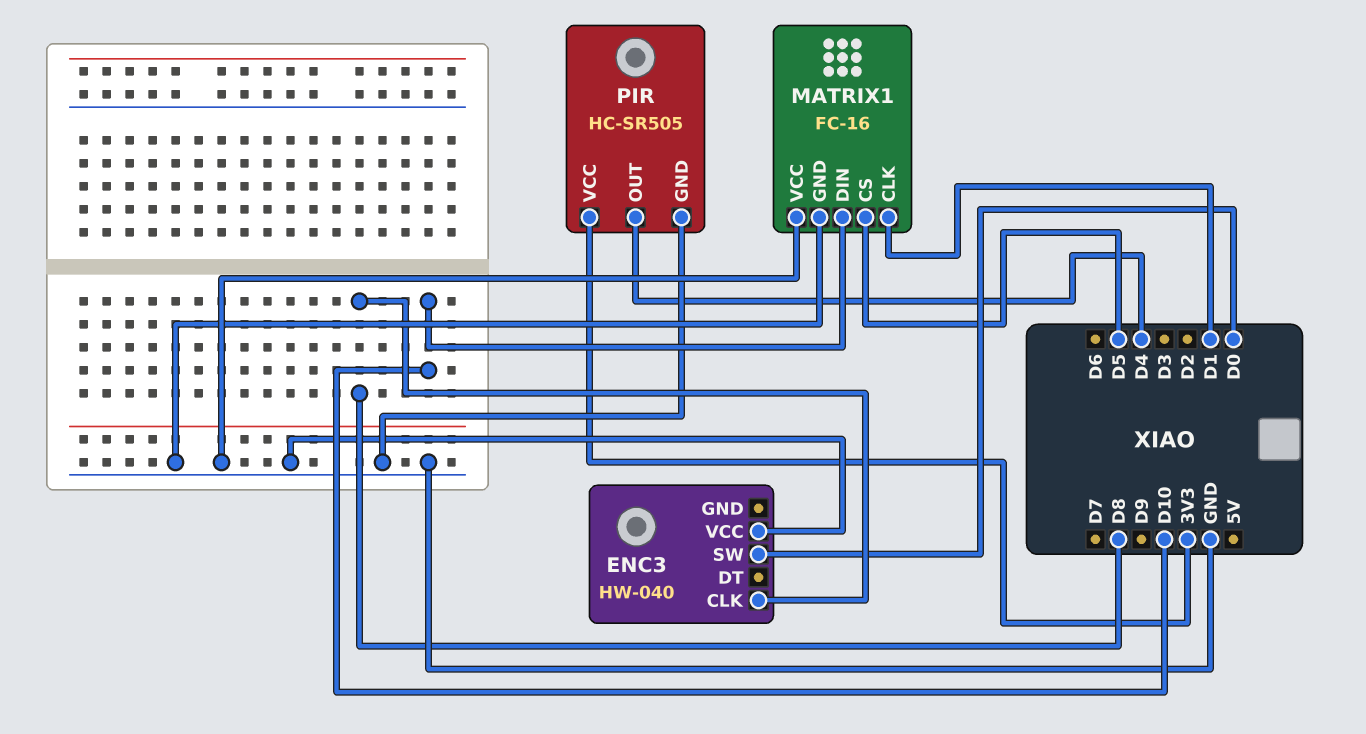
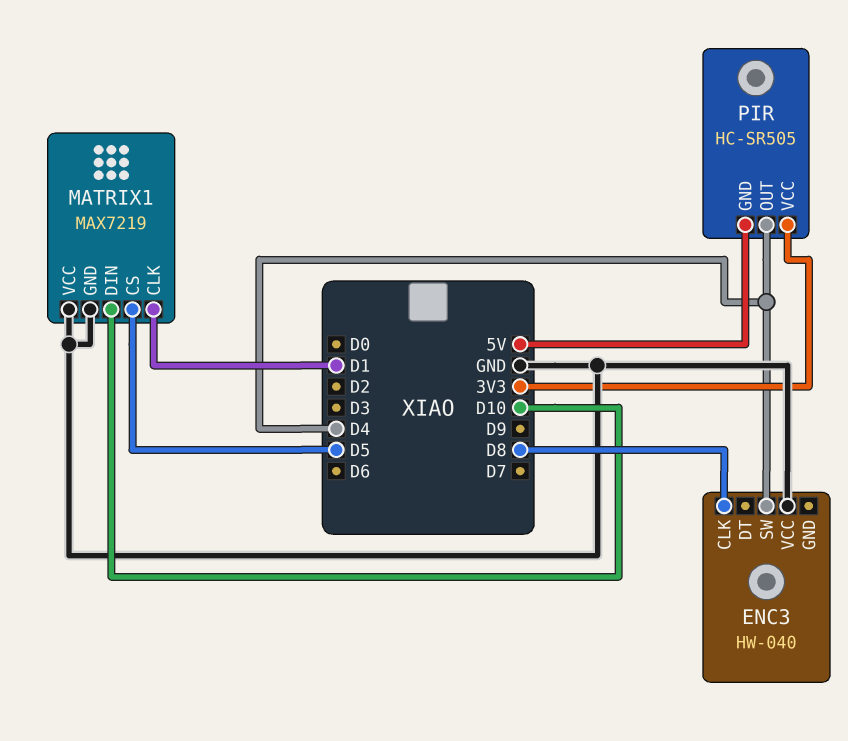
ENC3 pin SW: D0 -> D4
MATRIX1: FC-16 -> MAX7219
PIR pin GND: GND -> 5V

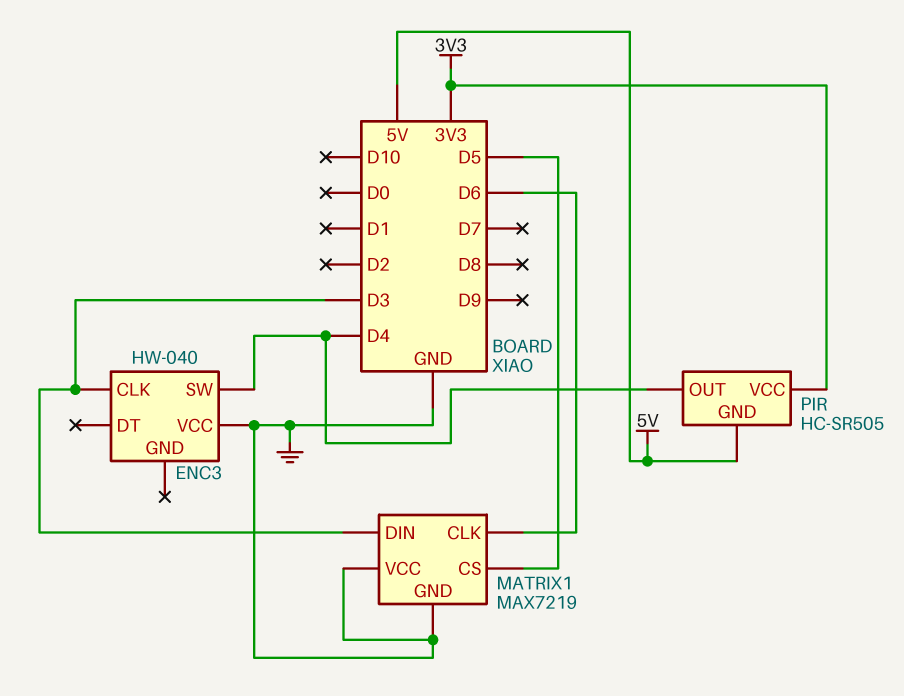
ENC3 pin CLK: D8 -> D3
MATRIX1 pin CLK: D1 -> D6
MATRIX1 pin DIN: D10 -> D3

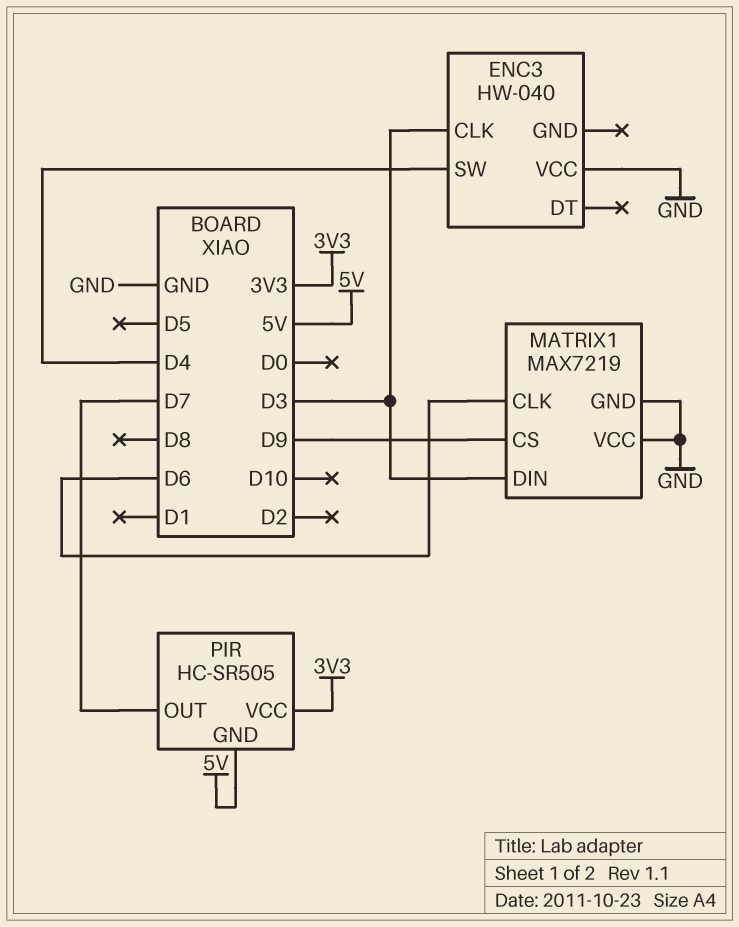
MATRIX1 pin CS: D5 -> D9
PIR pin OUT: D4 -> D7

